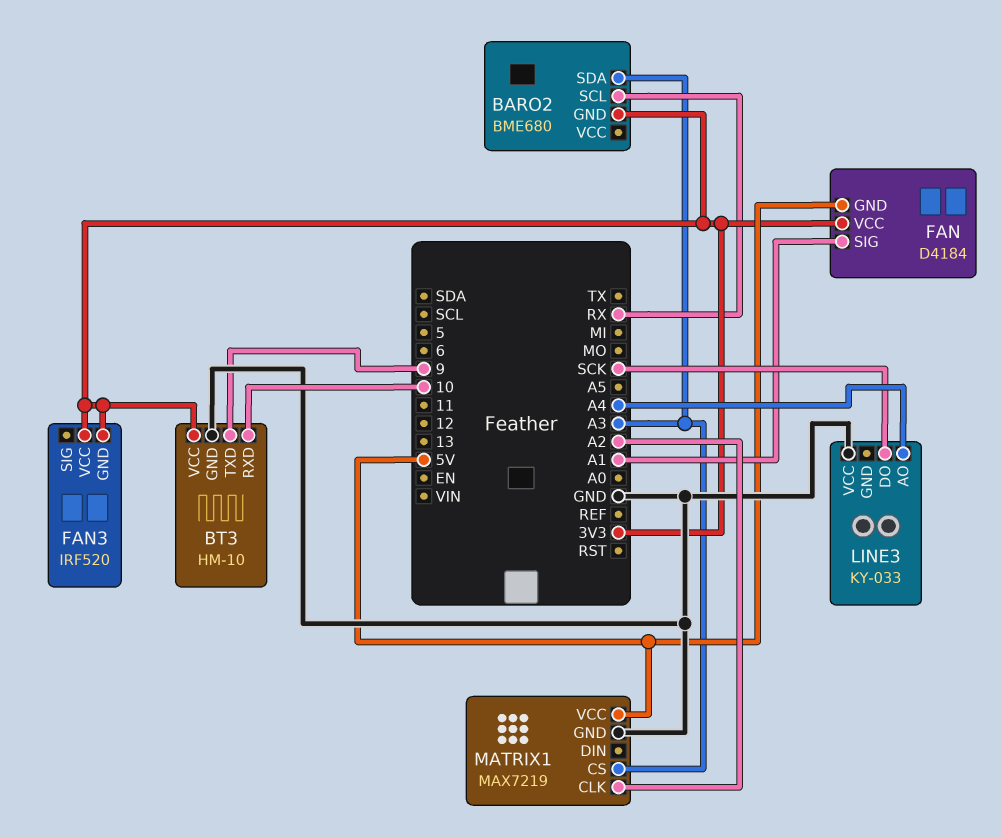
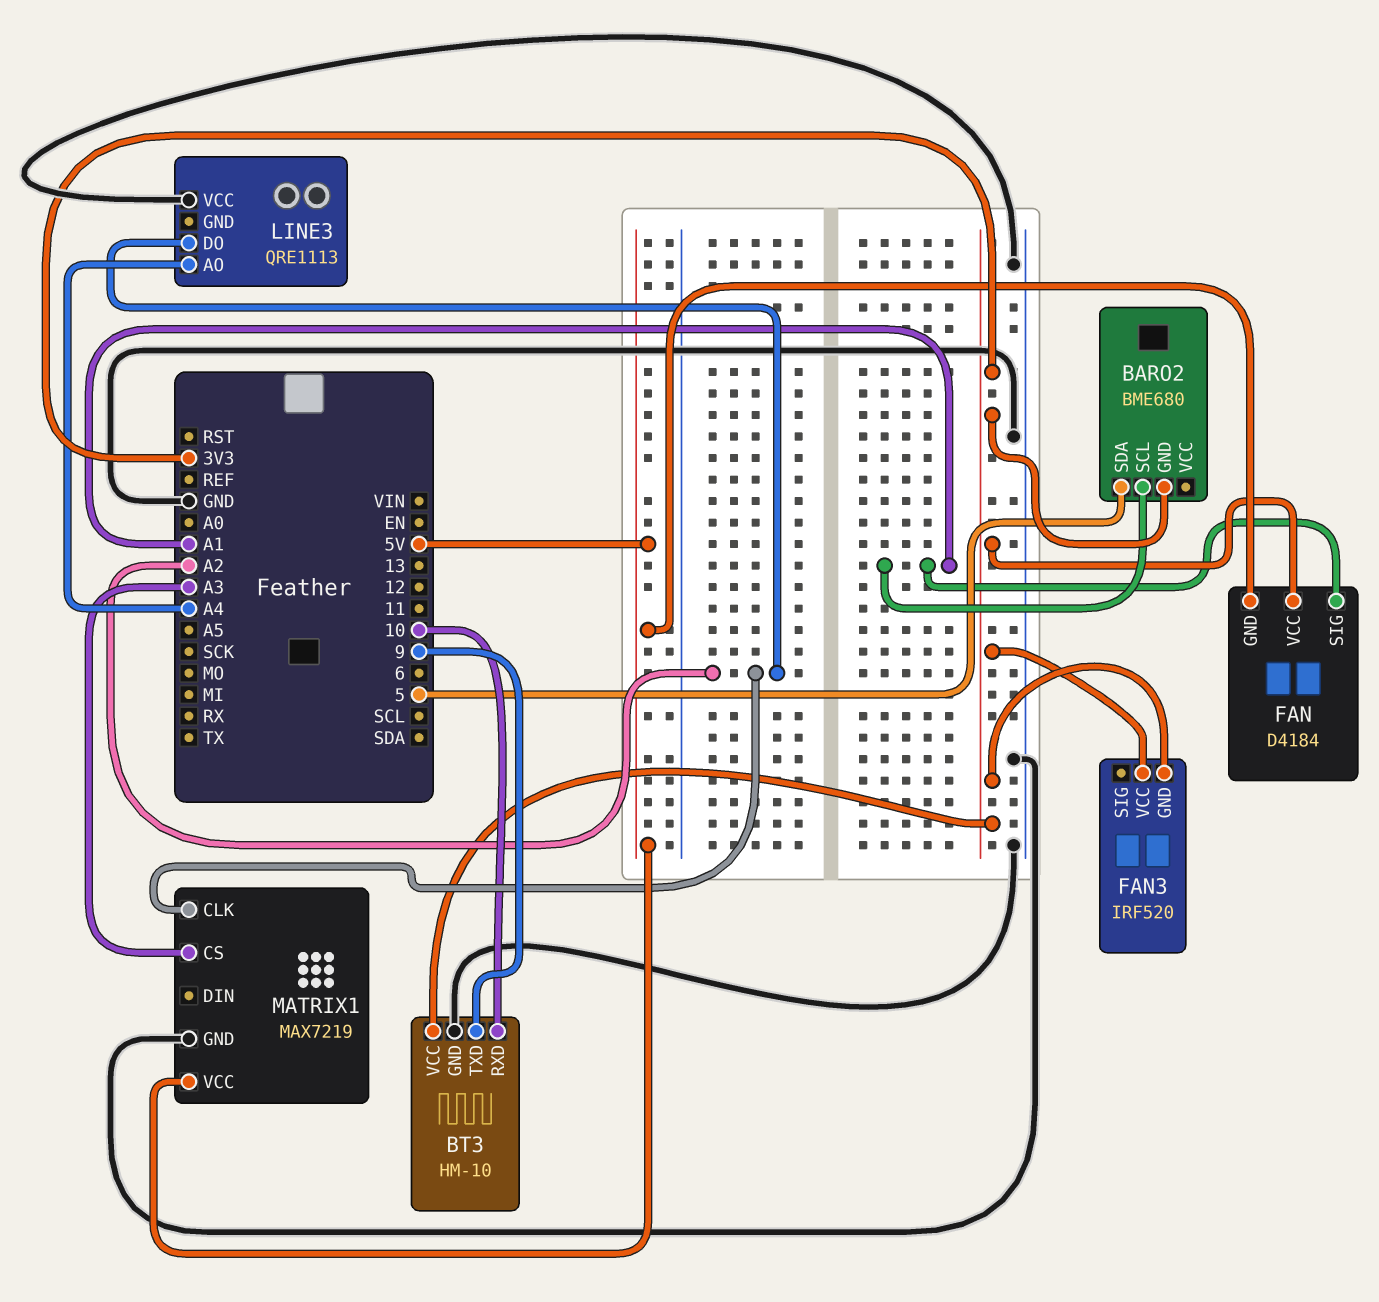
BARO2 pin SCL: RX -> A1
BARO2 pin SDA: A3 -> 5
LINE3: KY-033 -> QRE1113
LINE3 pin DO: SCK -> A2

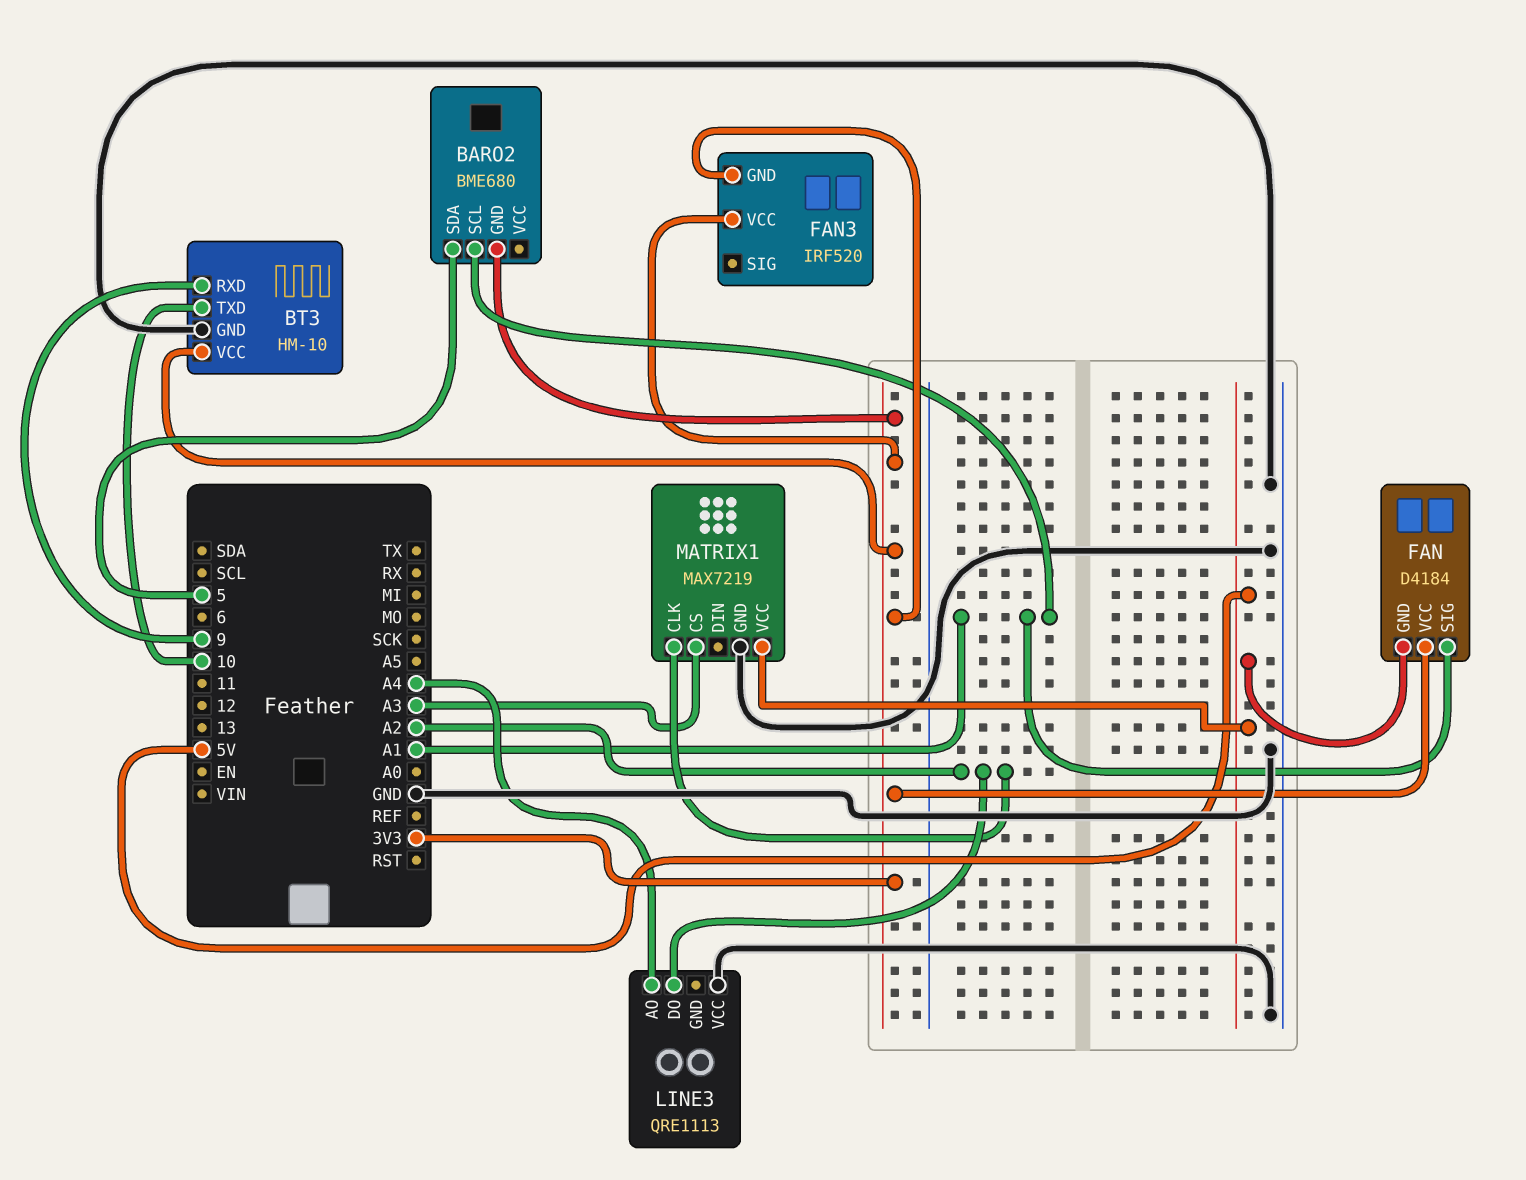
BT3 pin RXD: 10 -> 9
BT3 pin TXD: 9 -> 10

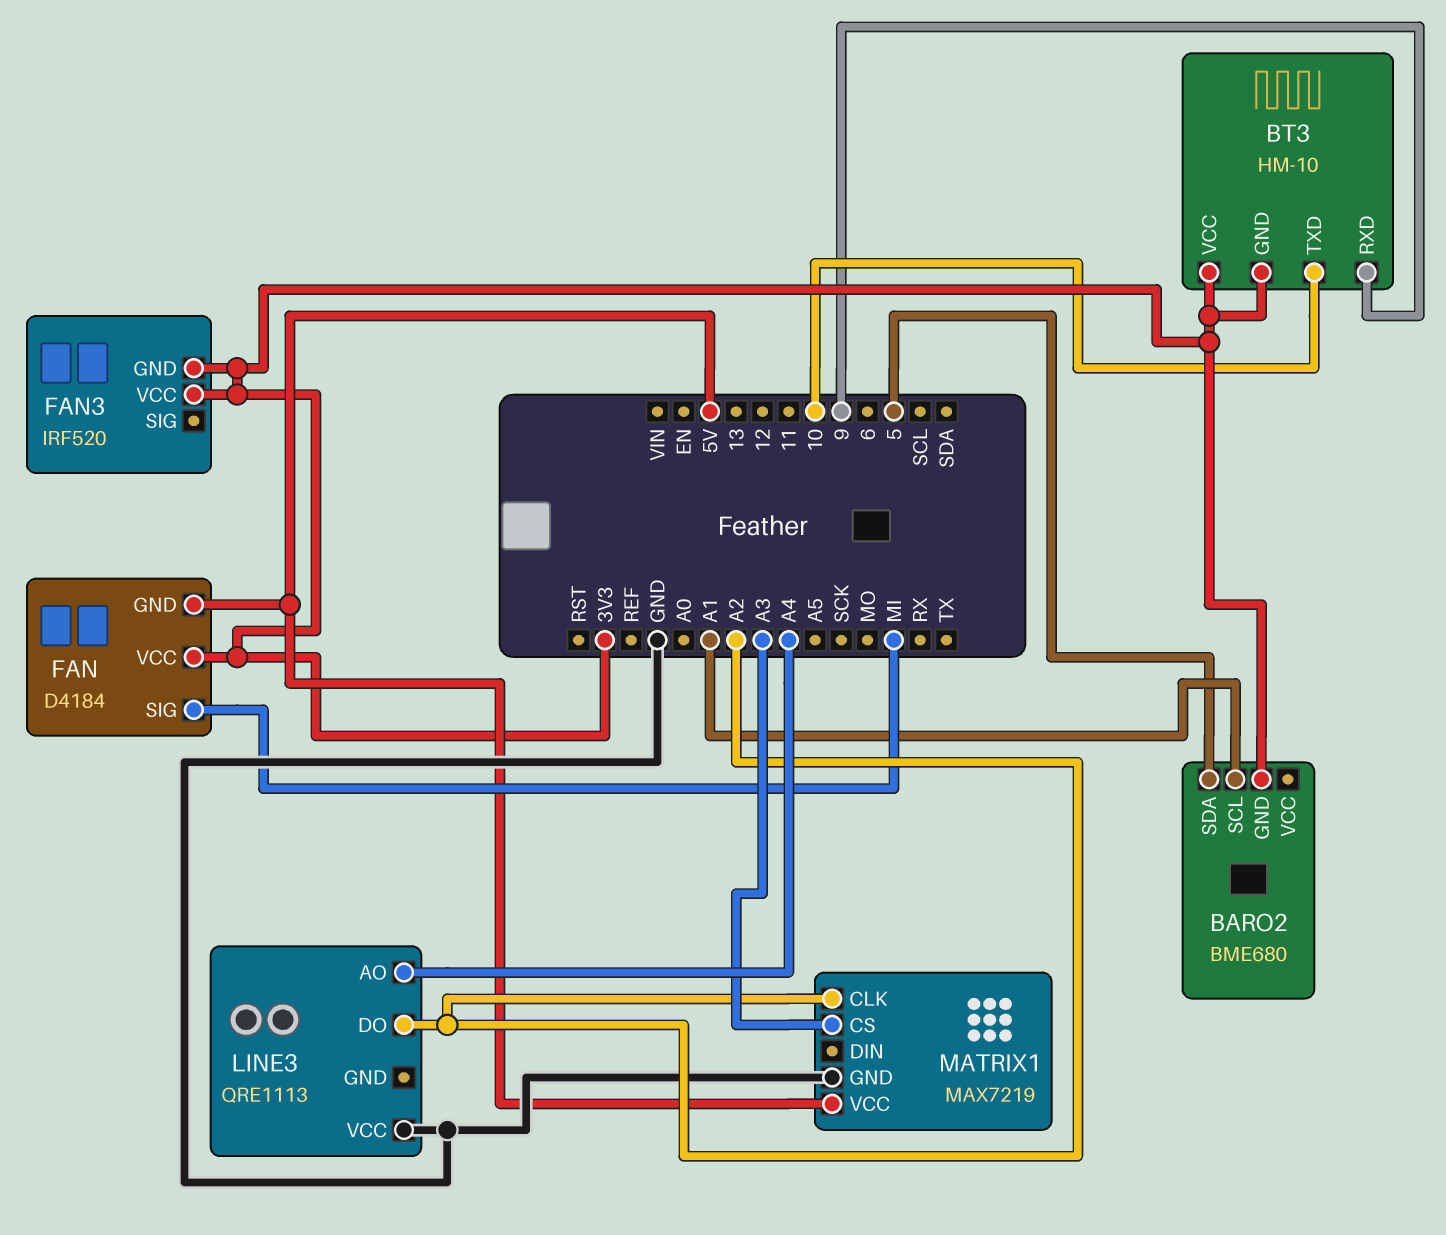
BT3 pin GND: GND -> 3V3
FAN pin SIG: A1 -> MI

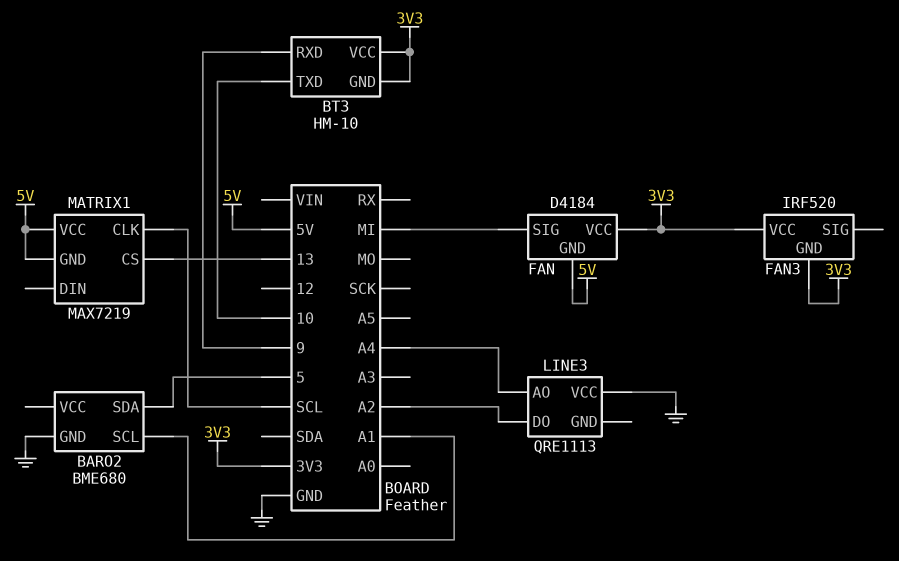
BARO2 pin GND: 3V3 -> GND
MATRIX1 pin CLK: A2 -> SCL
MATRIX1 pin CS: A3 -> 13
MATRIX1 pin GND: GND -> 5V

